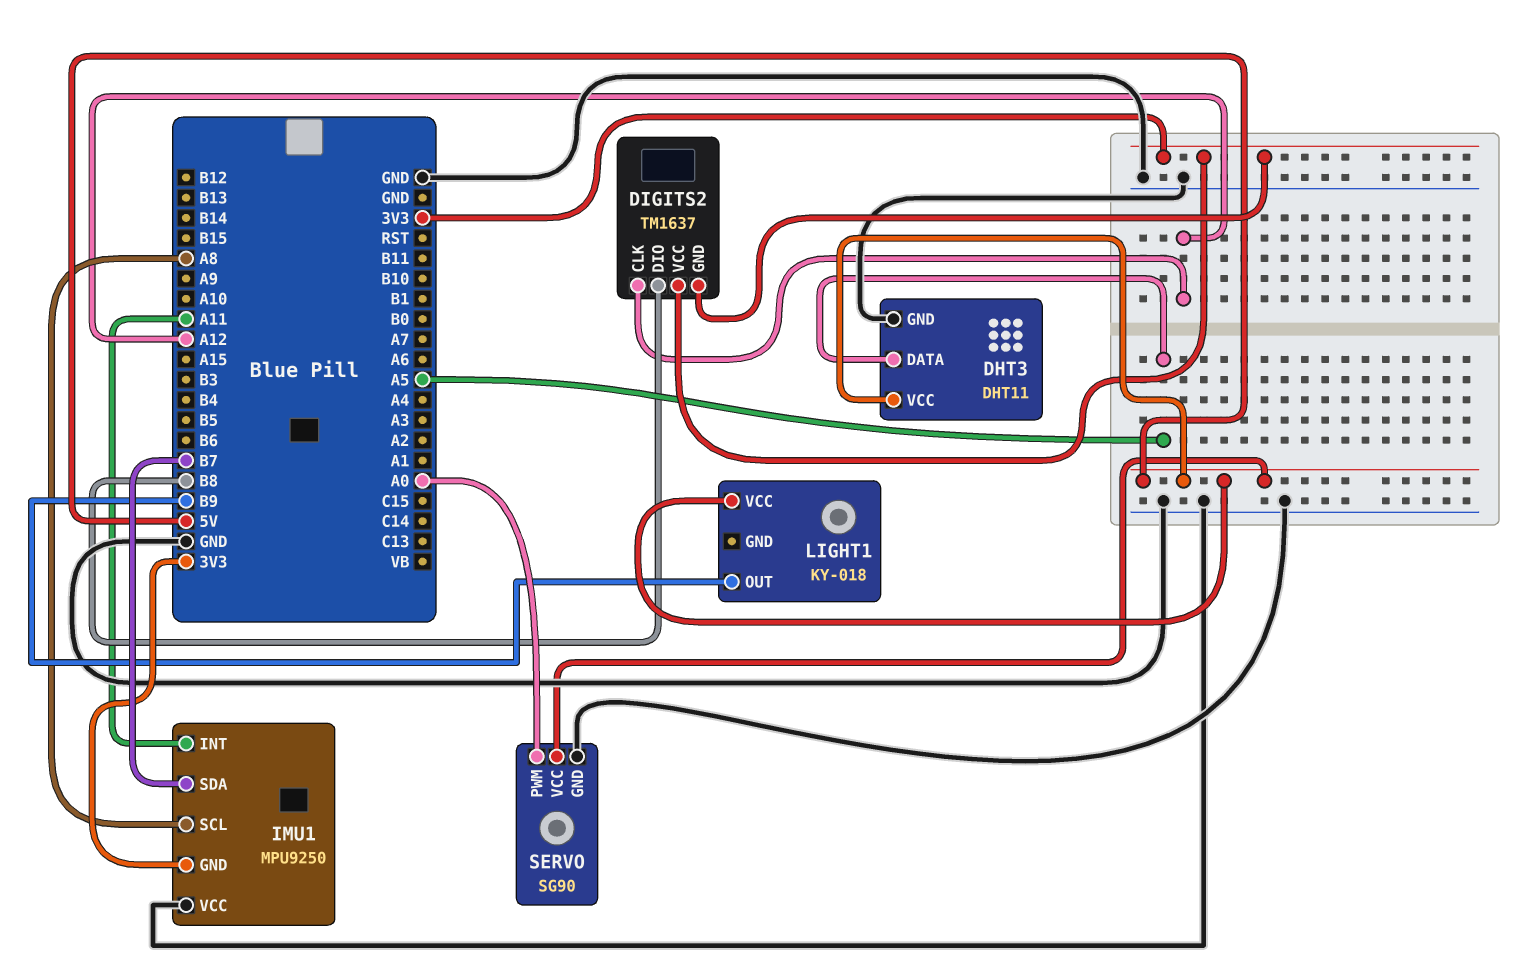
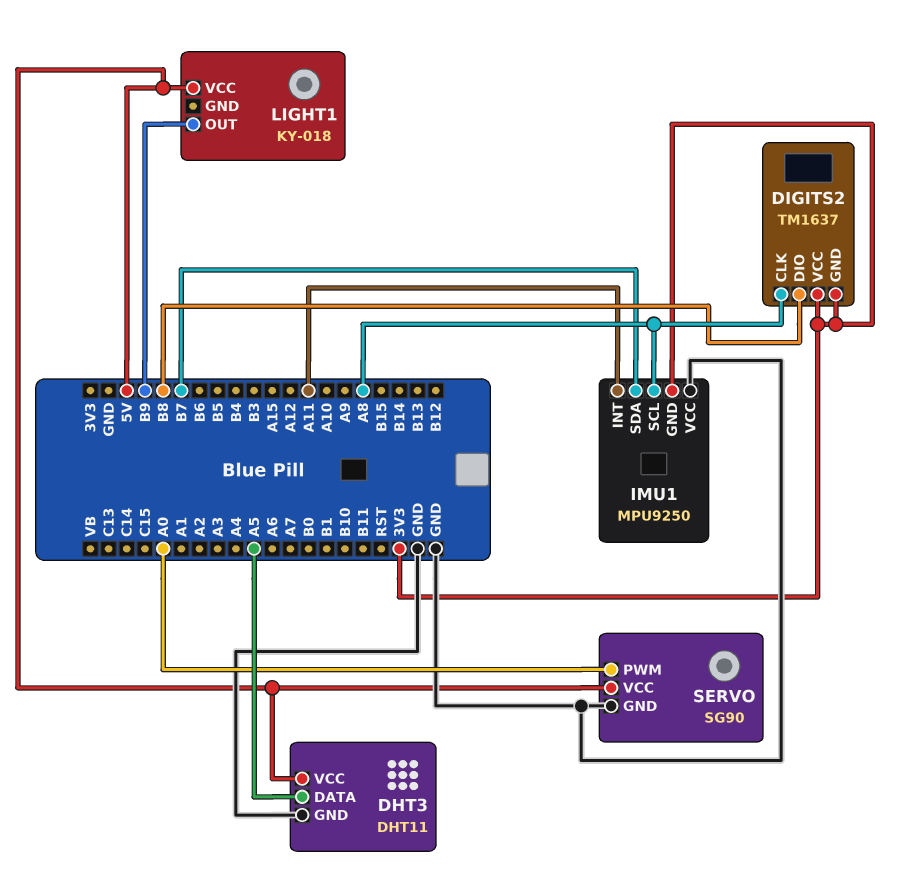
DIGITS2 pin CLK: A12 -> A8

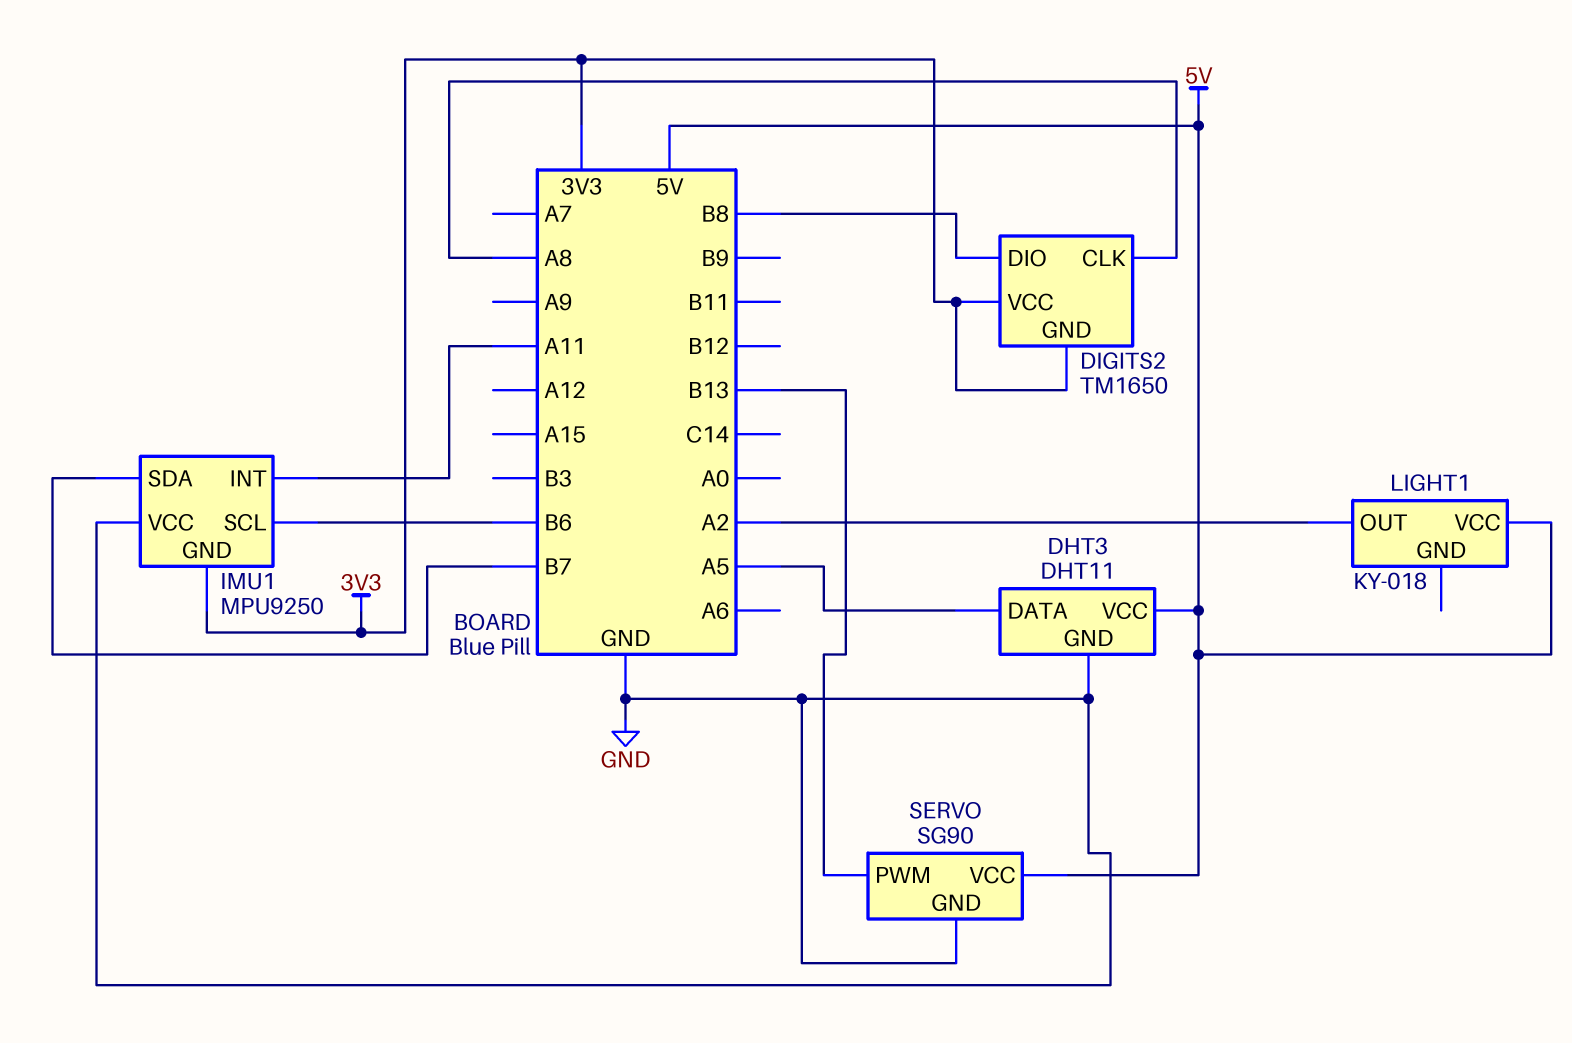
DIGITS2: TM1637 -> TM1650
IMU1 pin SCL: A8 -> B6
LIGHT1 pin OUT: B9 -> A2
SERVO pin PWM: A0 -> B13

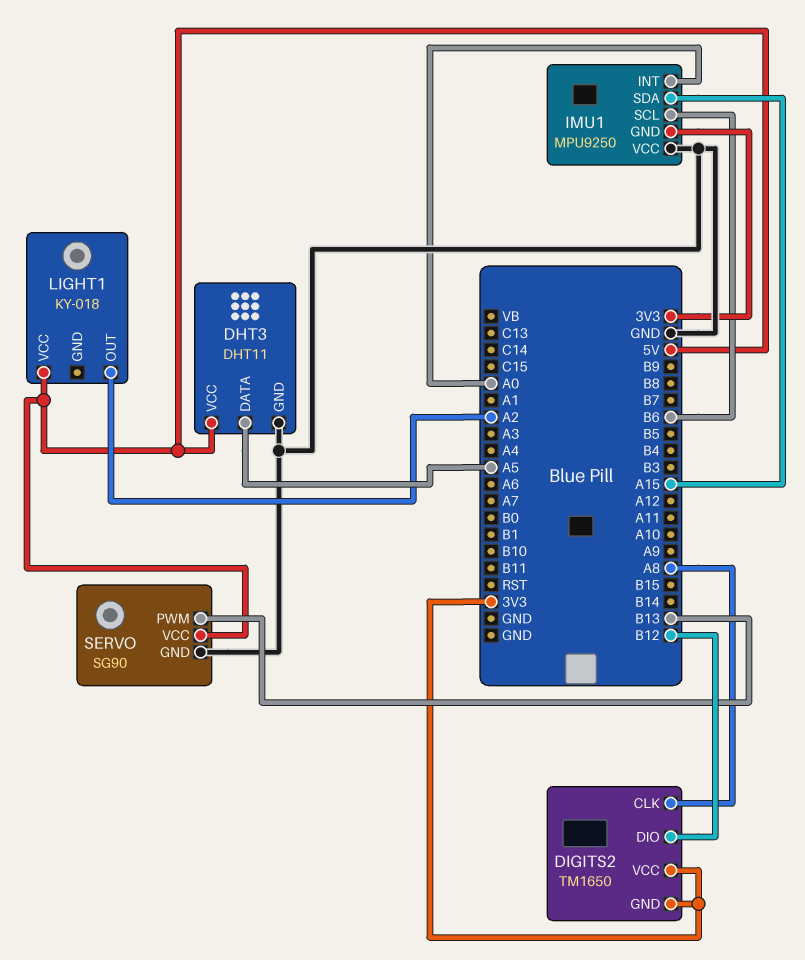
DIGITS2 pin DIO: B8 -> B12
IMU1 pin INT: A11 -> A0
IMU1 pin SDA: B7 -> A15

